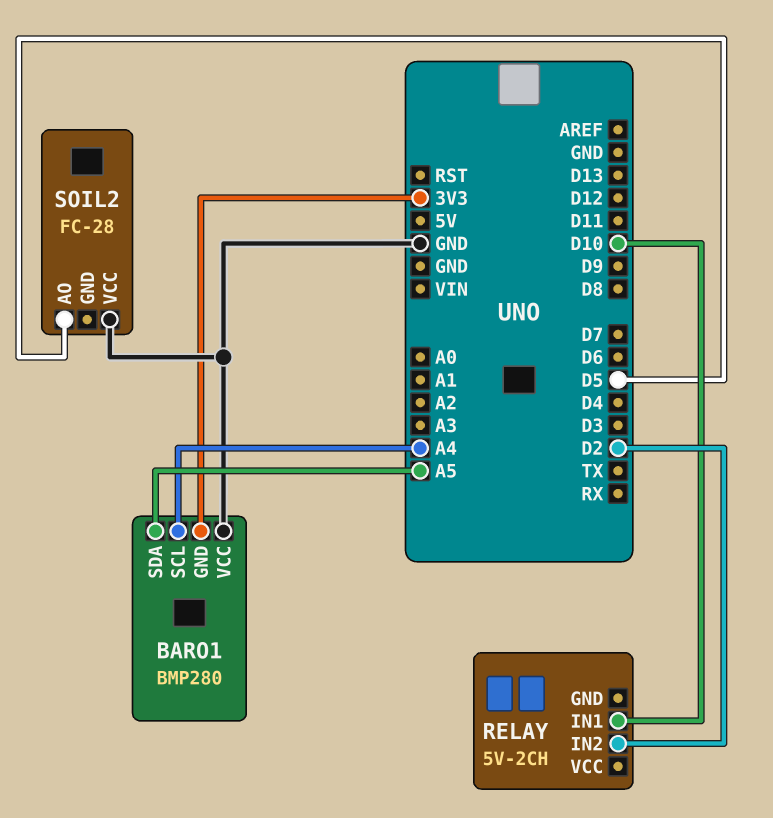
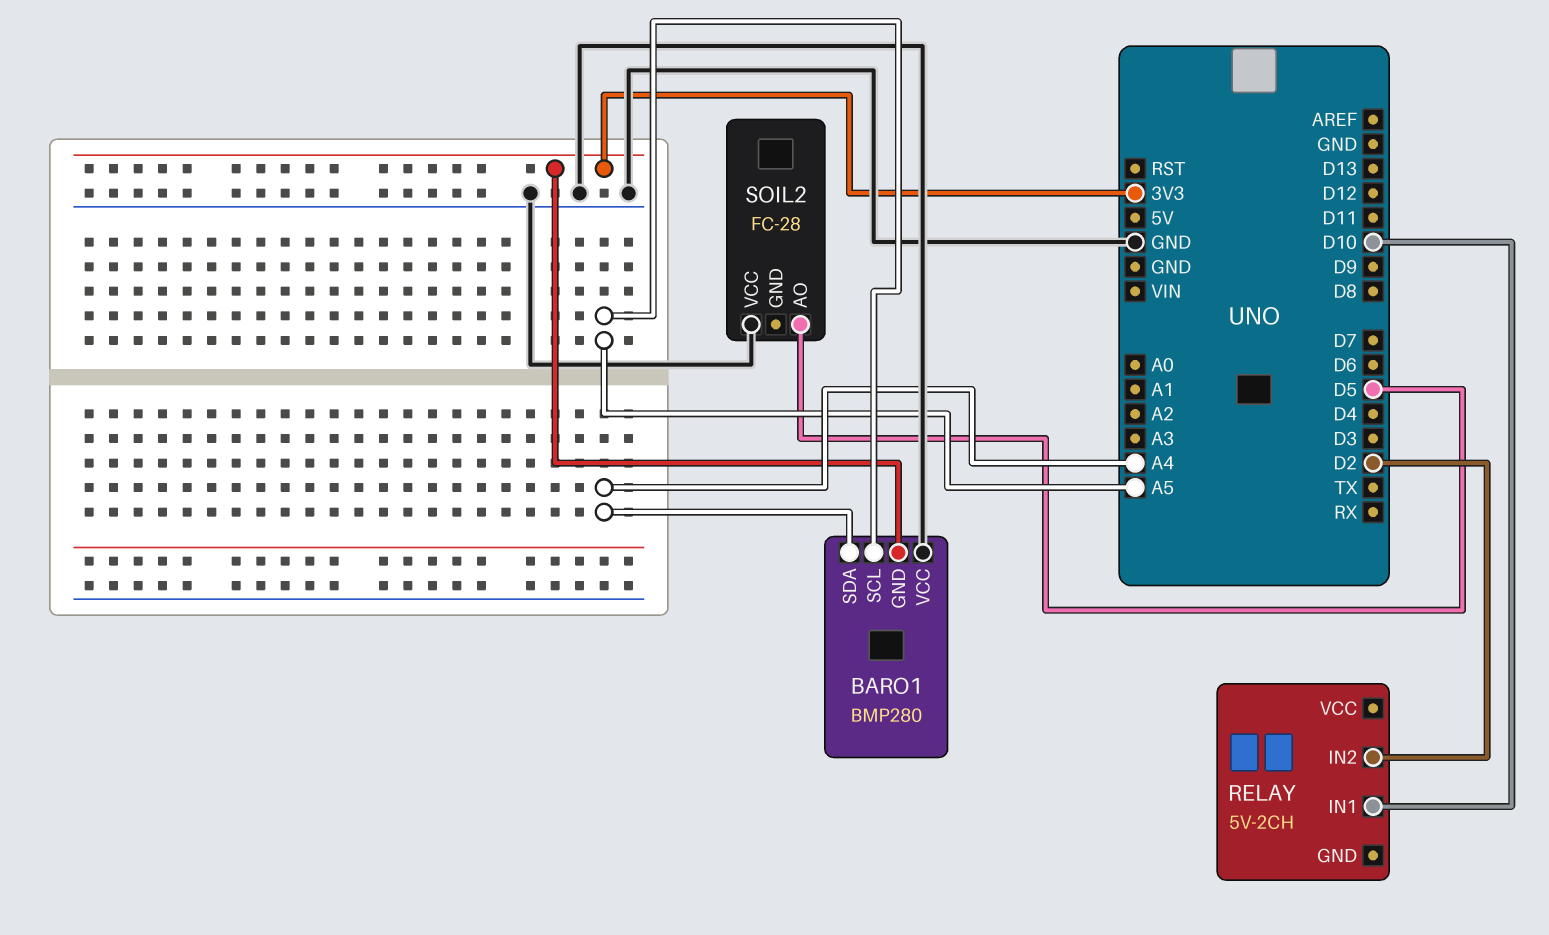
BARO1 pin SCL: A4 -> A5
BARO1 pin SDA: A5 -> A4

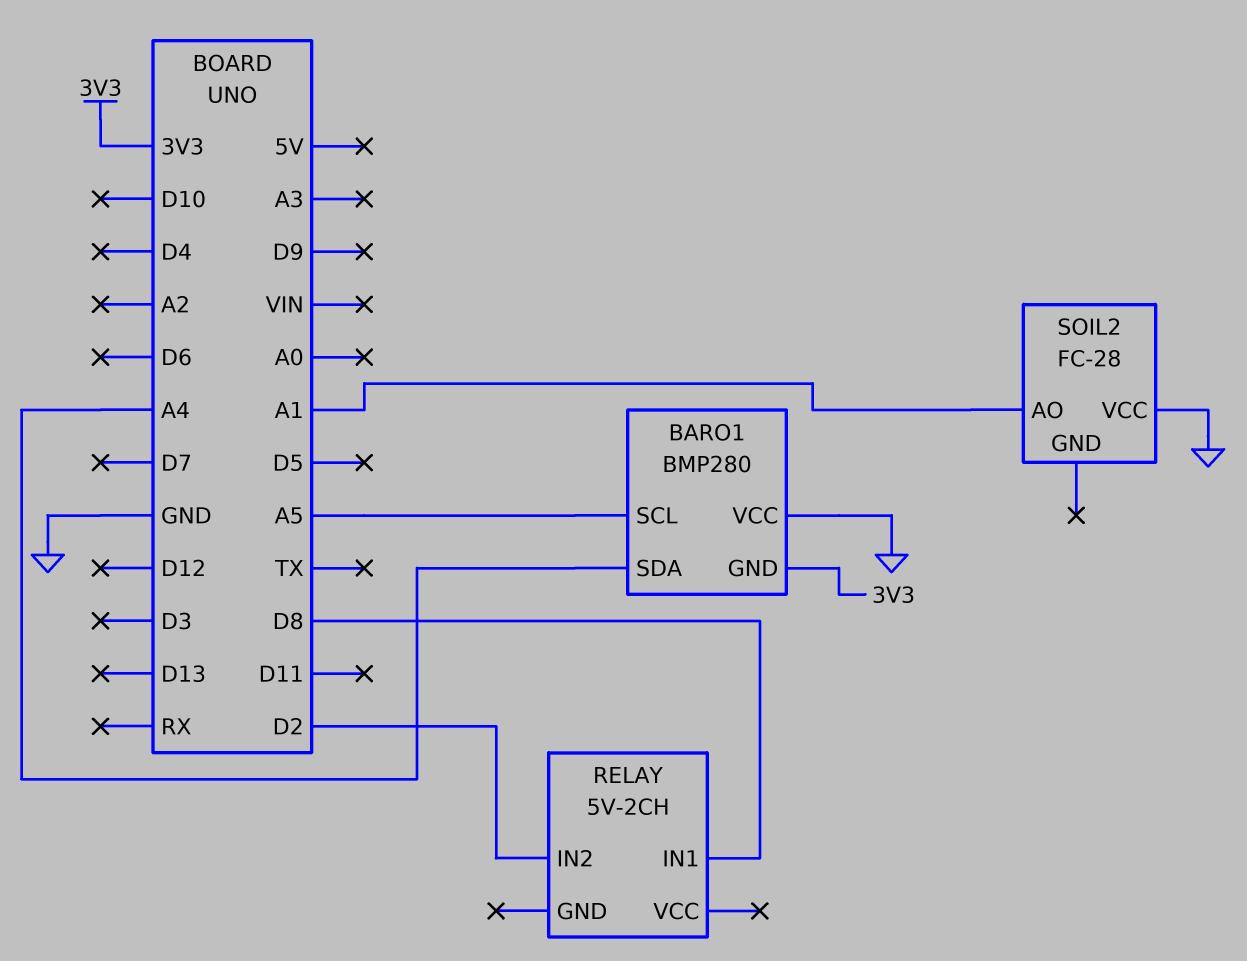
RELAY pin IN1: D10 -> D8
SOIL2 pin AO: D5 -> A1

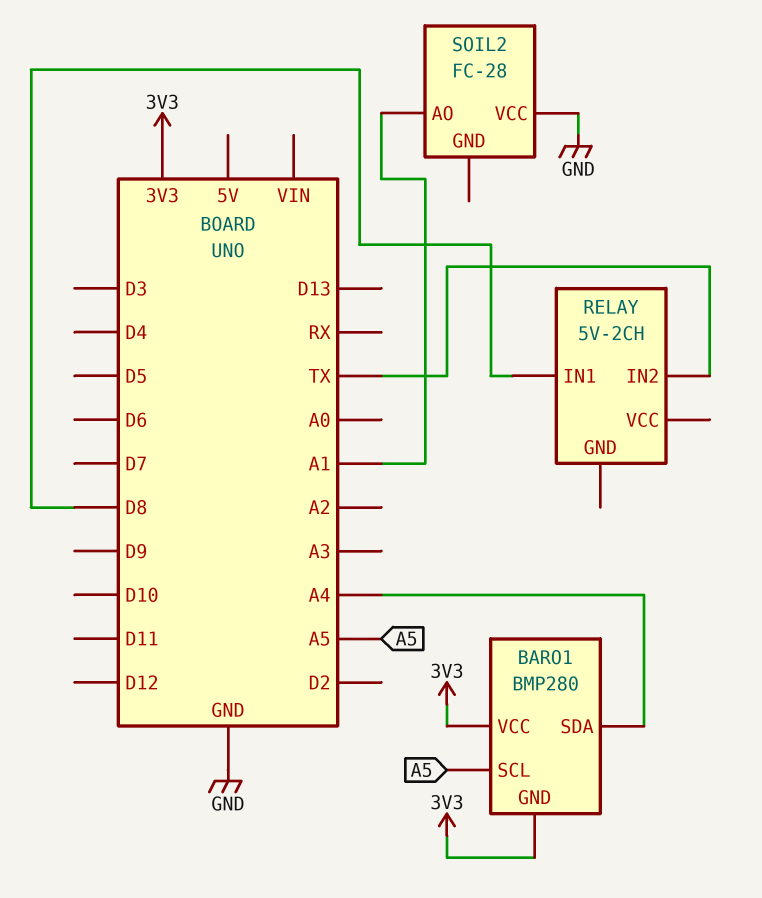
BARO1 pin VCC: GND -> 3V3
RELAY pin IN2: D2 -> TX

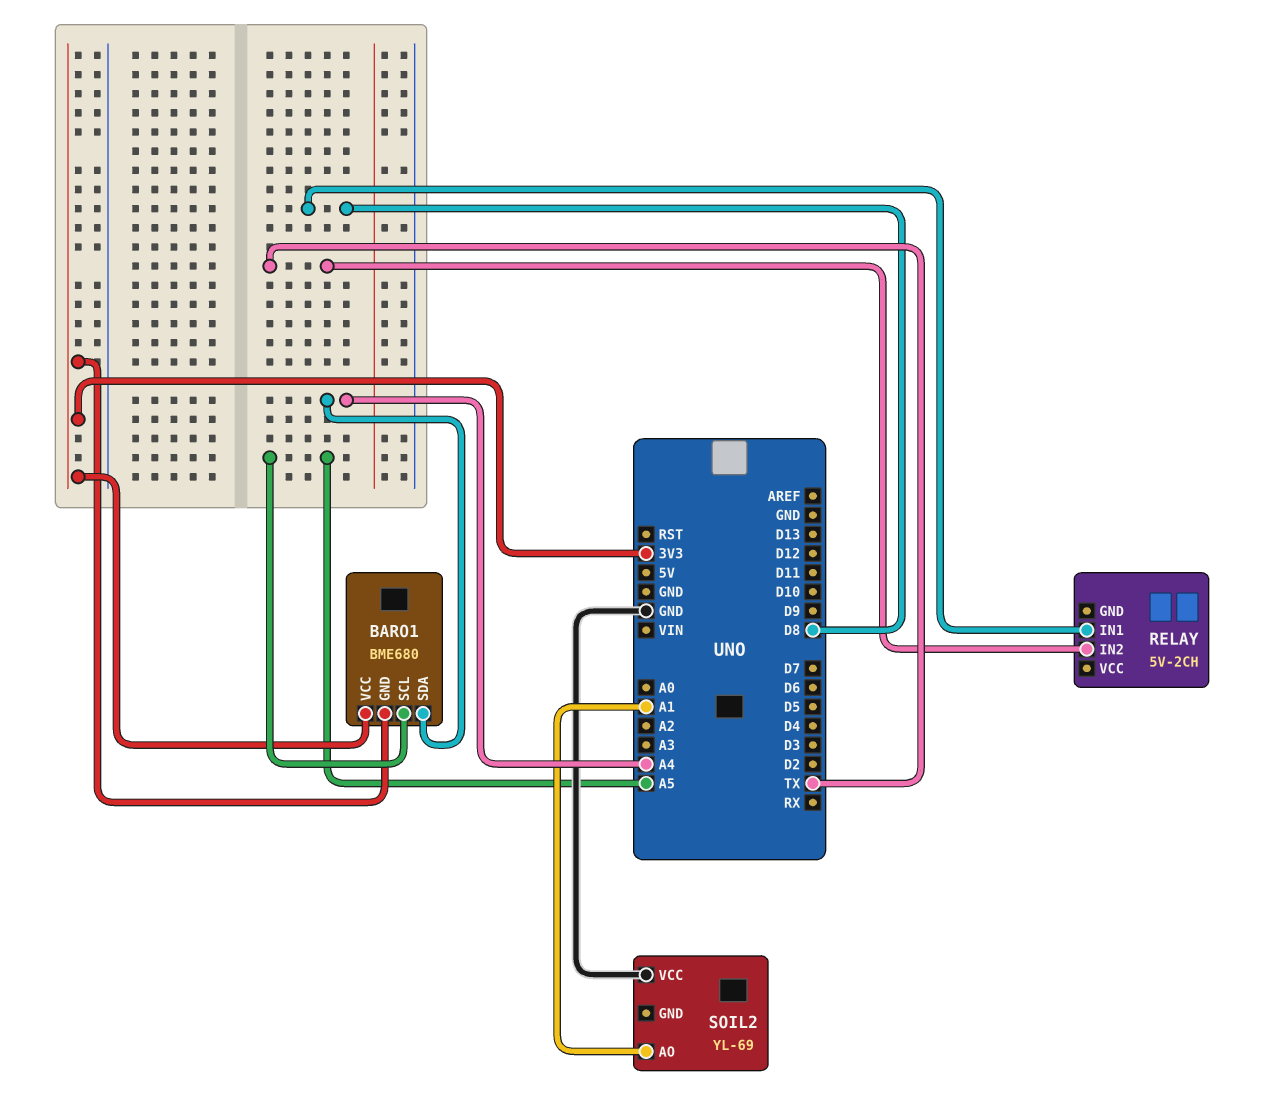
BARO1: BMP280 -> BME680
SOIL2: FC-28 -> YL-69

